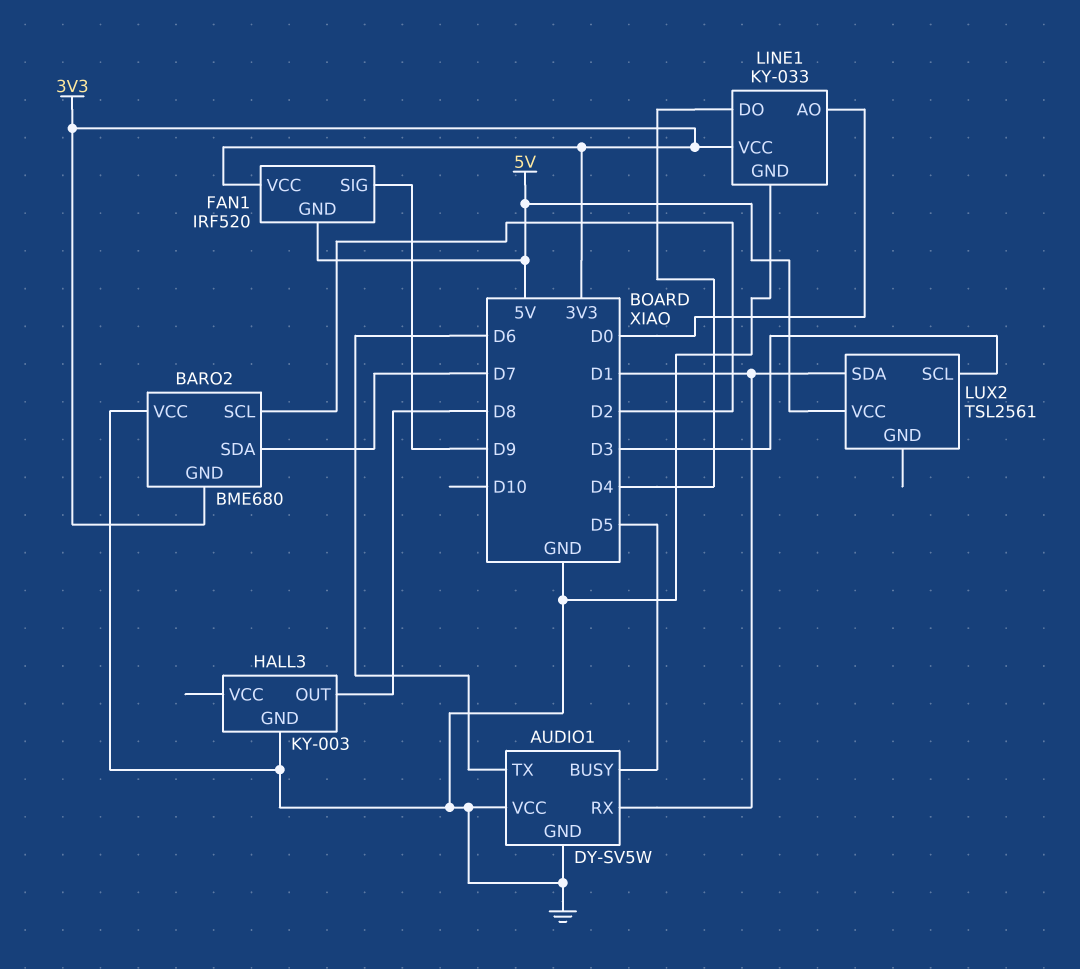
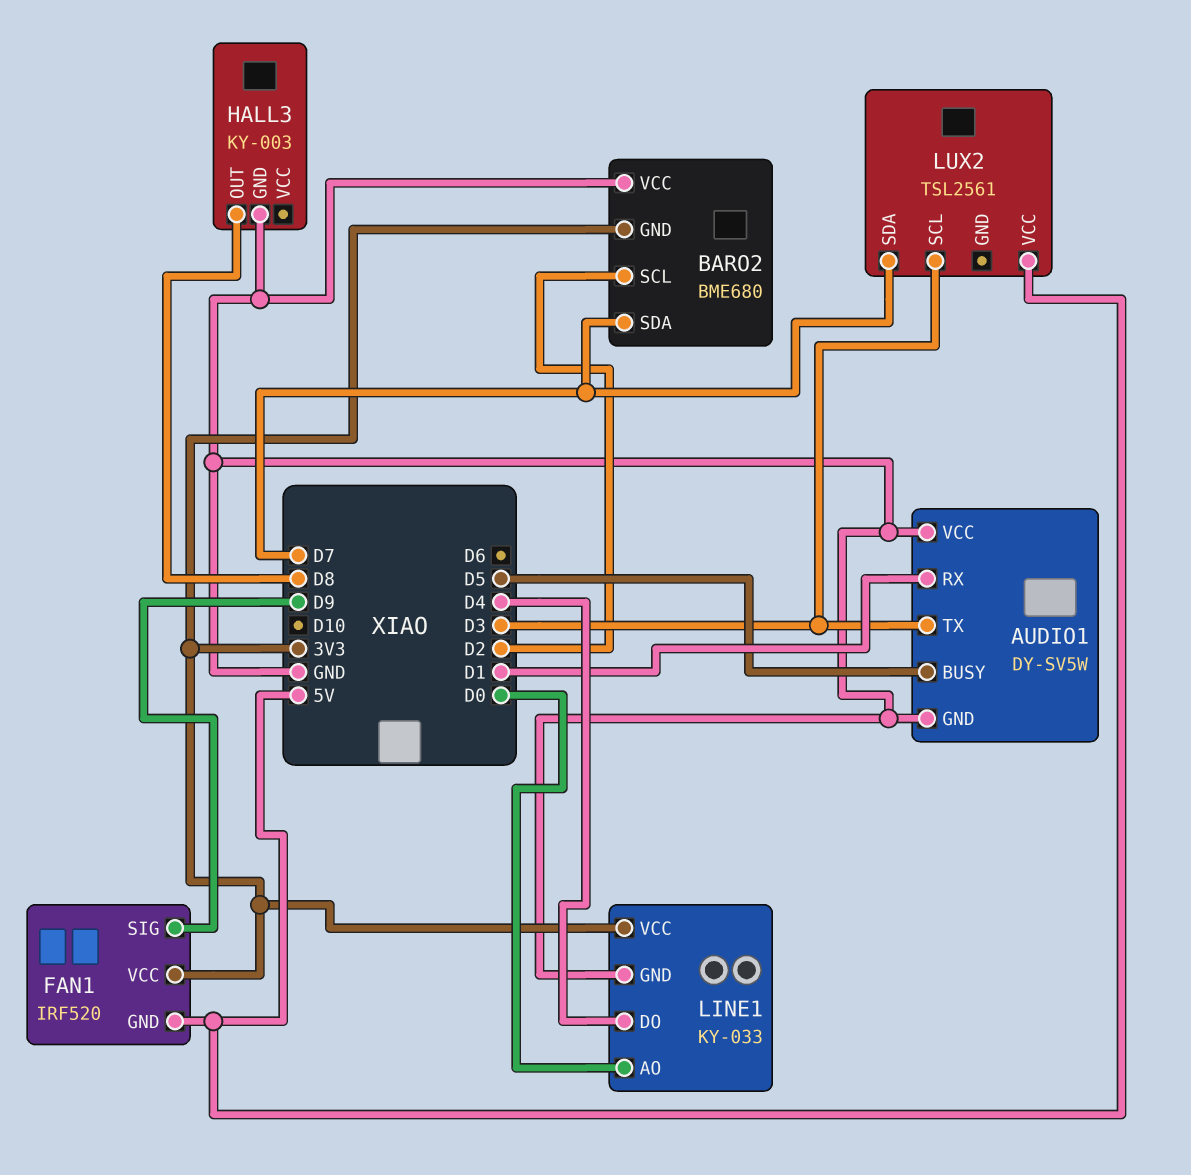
AUDIO1 pin TX: D6 -> D3
LUX2 pin SDA: D1 -> D7

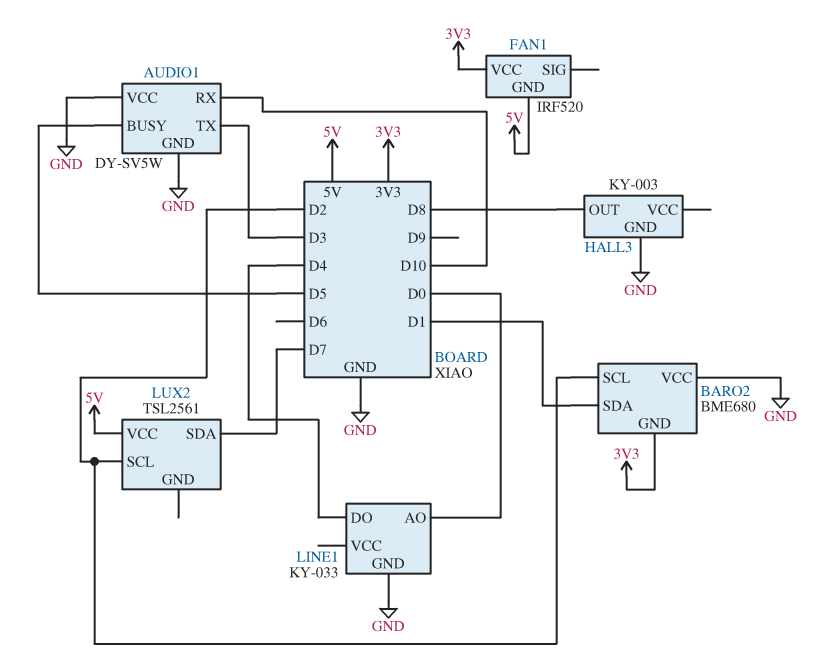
AUDIO1 pin RX: D1 -> D10
BARO2 pin SDA: D7 -> D1
FAN1 pin SIG: D9 -> none
LINE1 pin VCC: 3V3 -> none
LUX2 pin SCL: D3 -> D2

